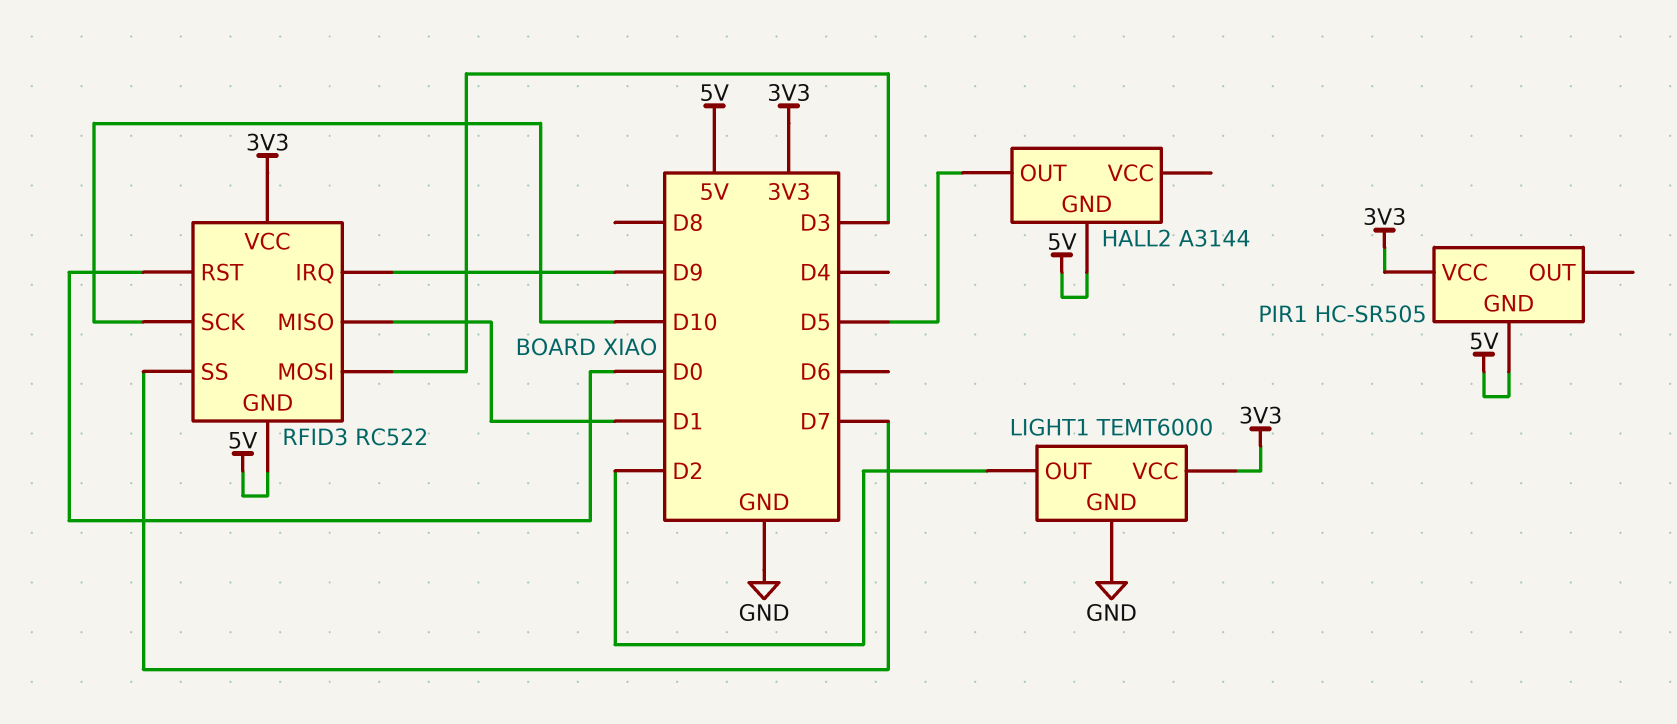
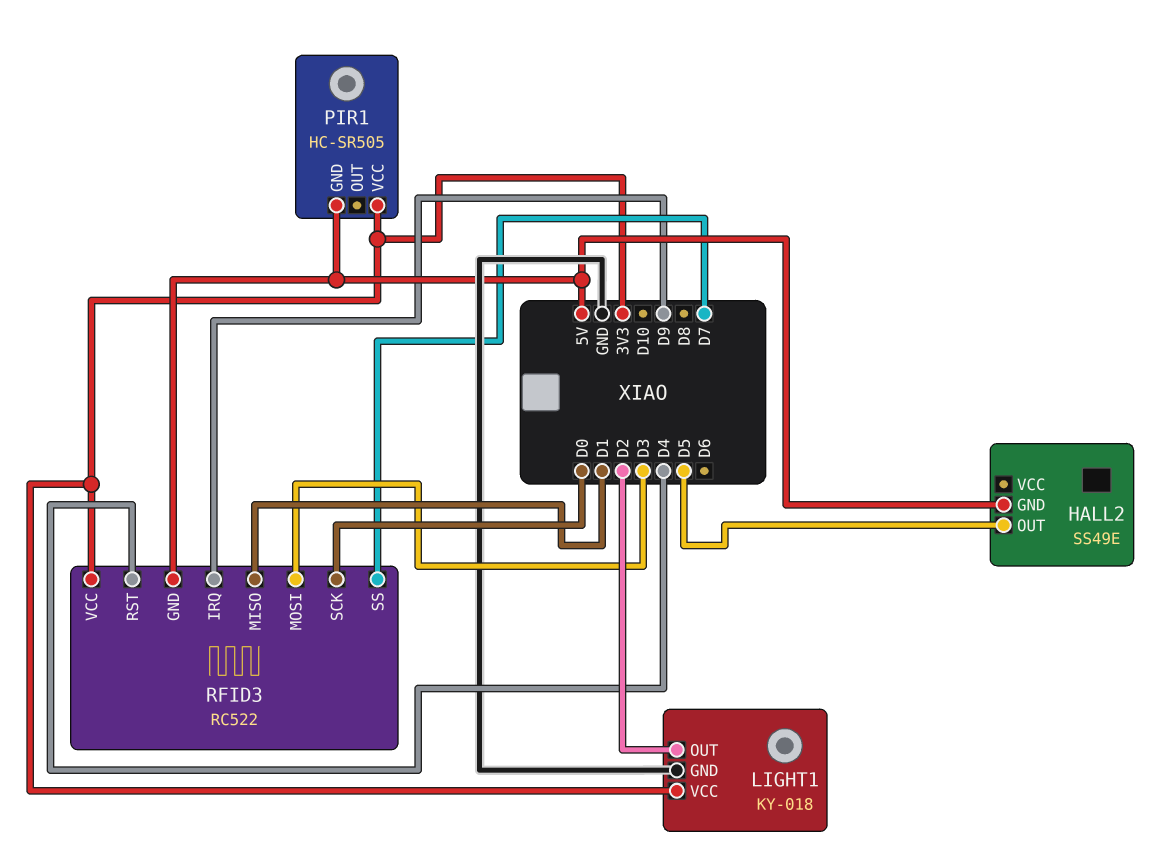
HALL2: A3144 -> SS49E
LIGHT1: TEMT6000 -> KY-018
RFID3 pin RST: D0 -> D4
RFID3 pin SCK: D10 -> D0

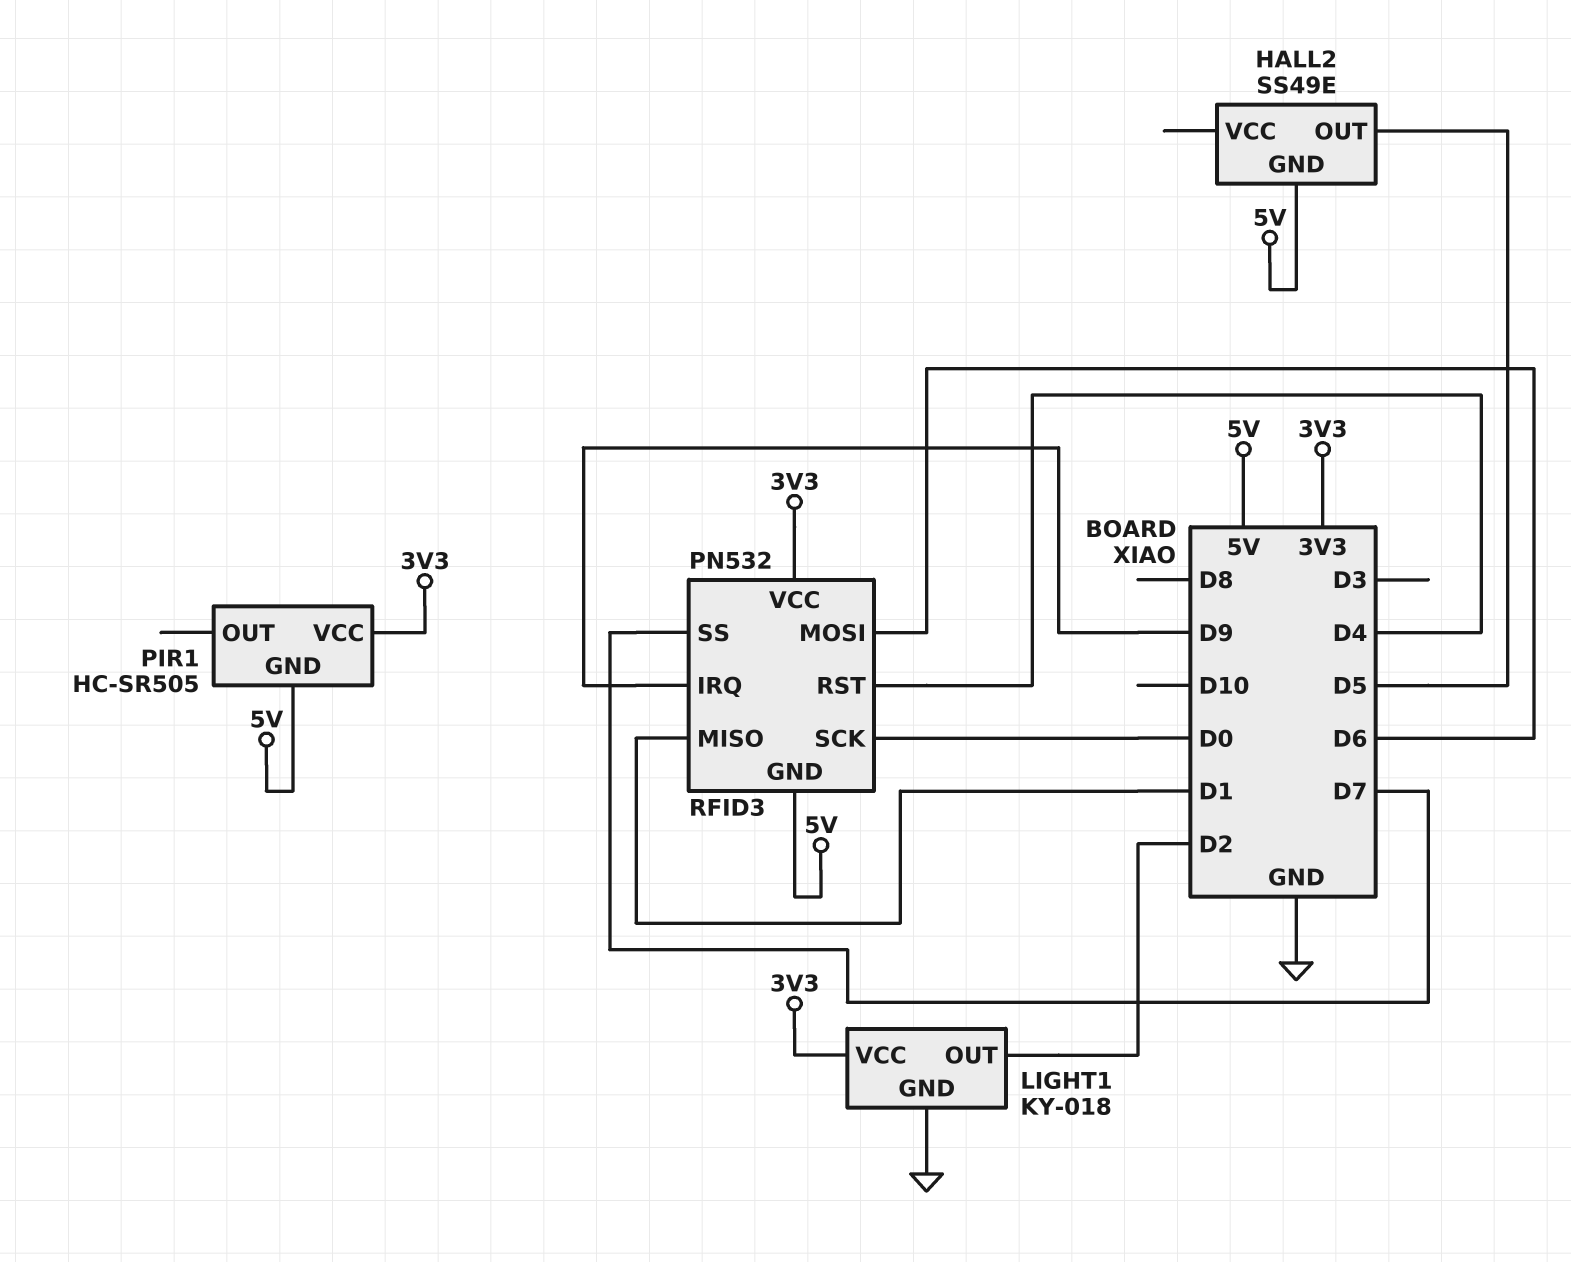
RFID3: RC522 -> PN532
RFID3 pin MOSI: D3 -> D6

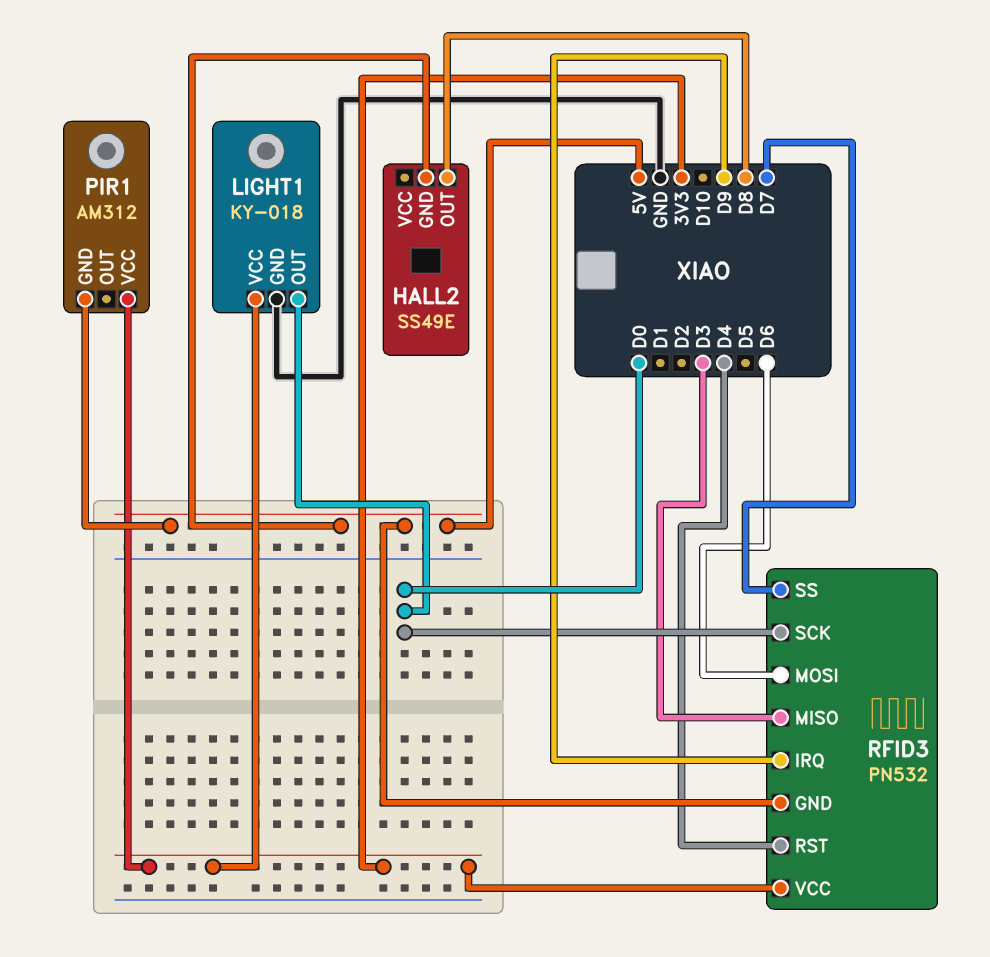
HALL2 pin OUT: D5 -> D8
LIGHT1 pin OUT: D2 -> D0
PIR1: HC-SR505 -> AM312
RFID3 pin MISO: D1 -> D3

